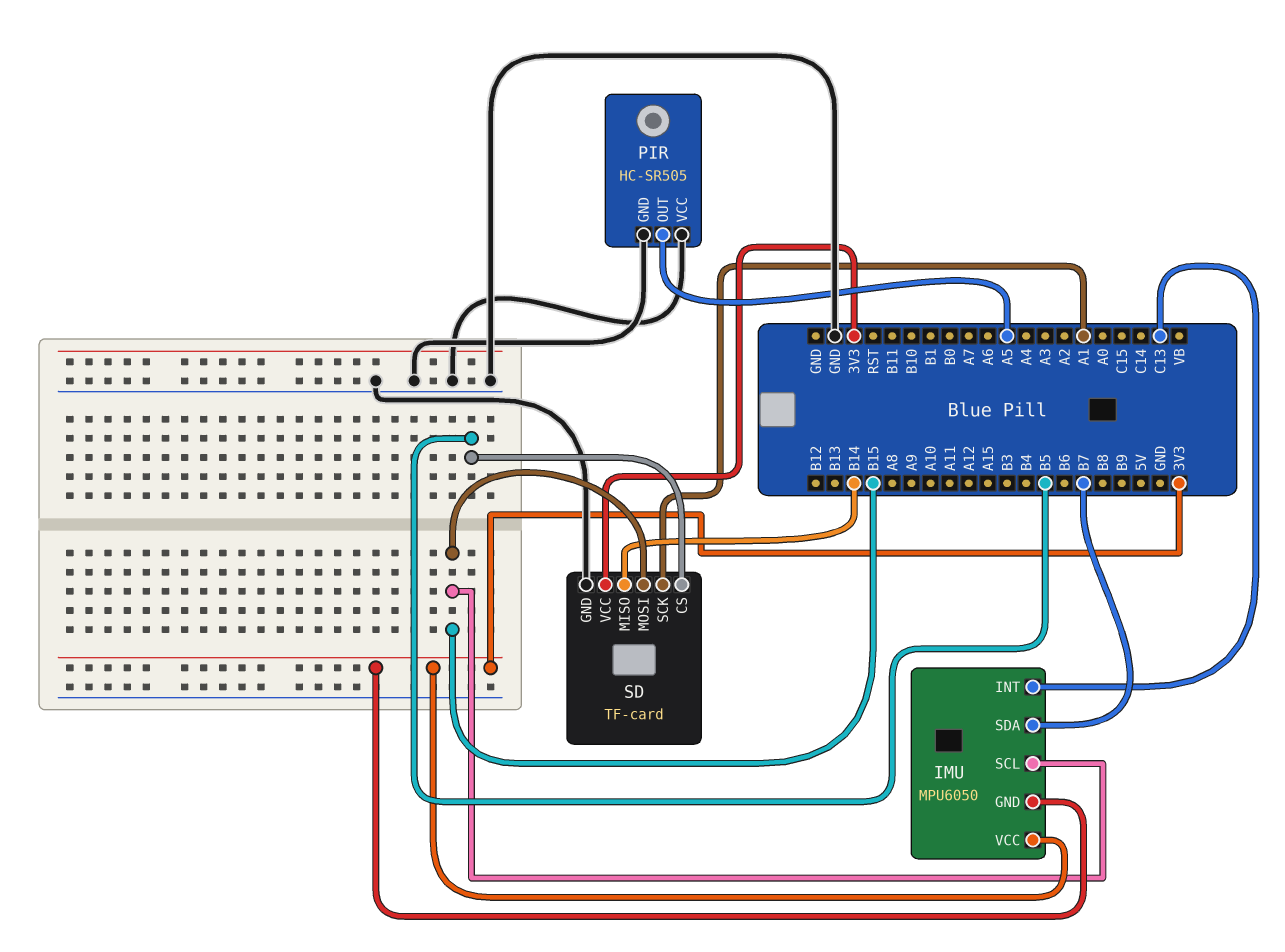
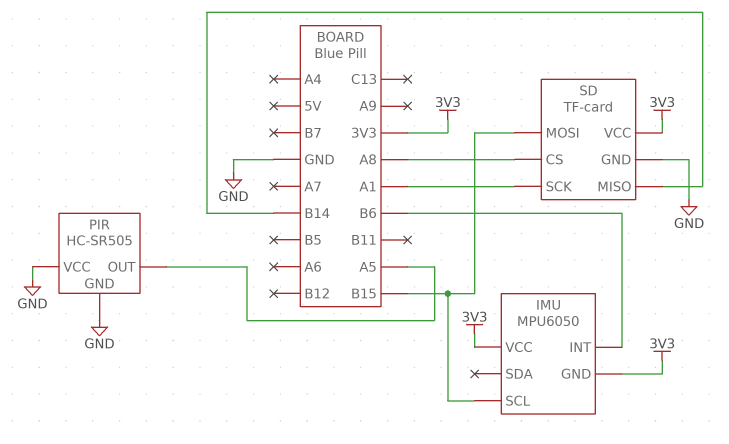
IMU pin INT: C13 -> B6
IMU pin SDA: B7 -> none
SD pin CS: B5 -> A8

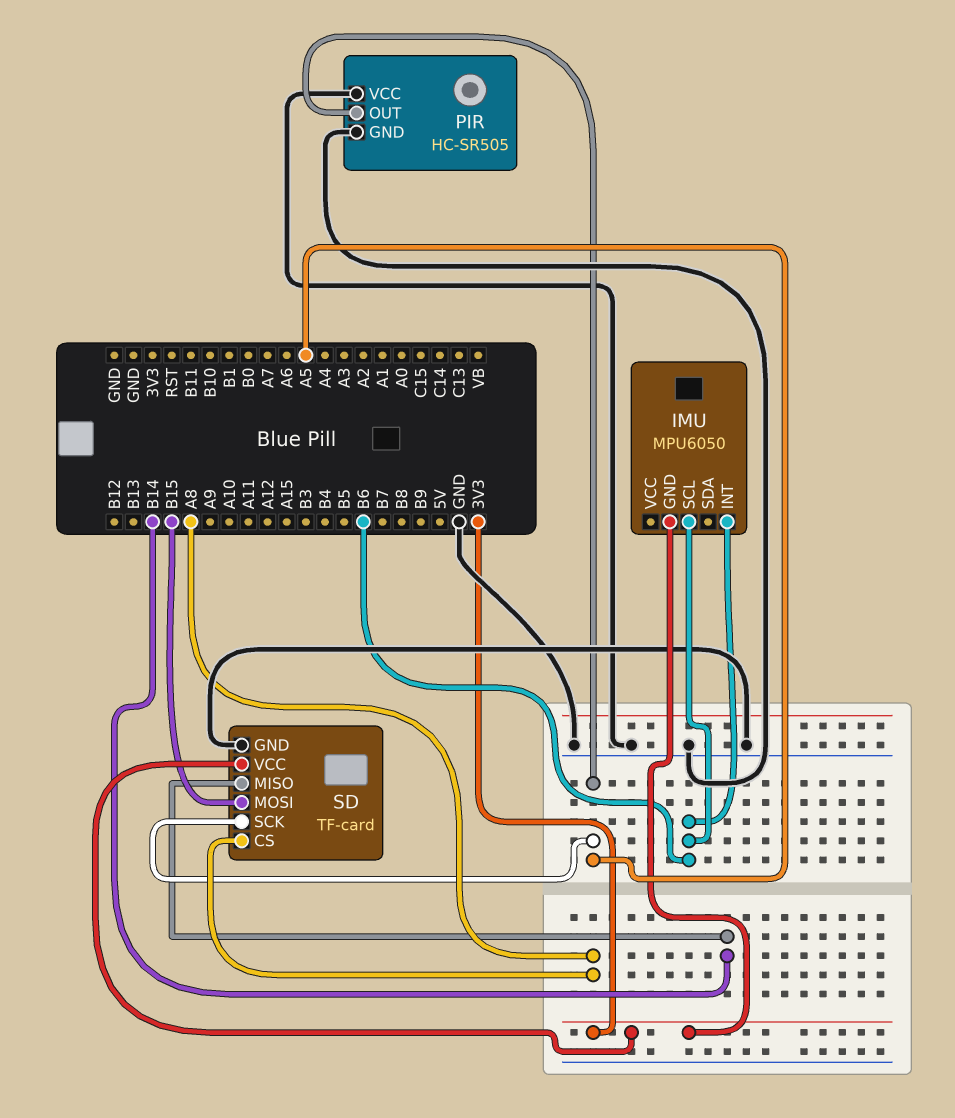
IMU pin SCL: B15 -> B6
IMU pin VCC: 3V3 -> none
SD pin SCK: A1 -> A5

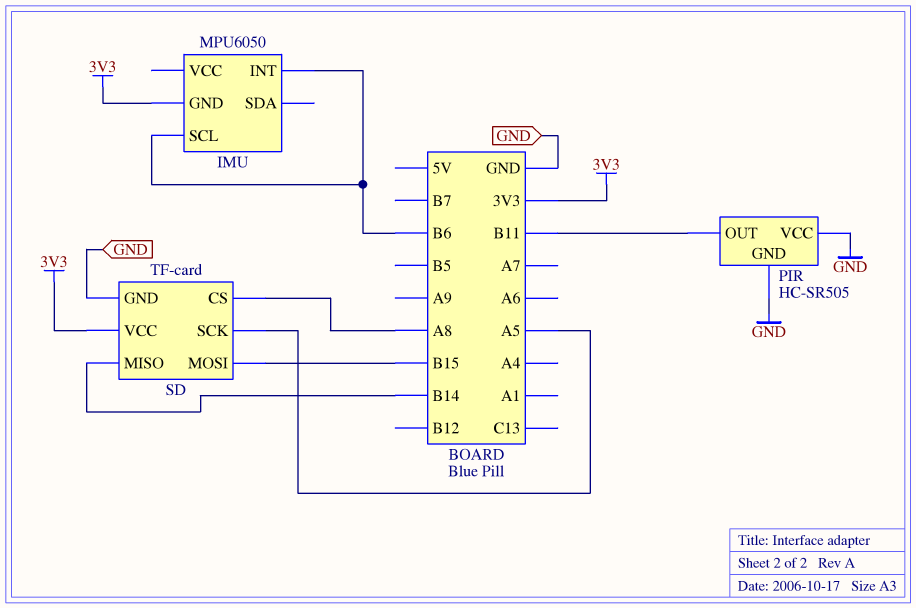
PIR pin OUT: A5 -> B11

